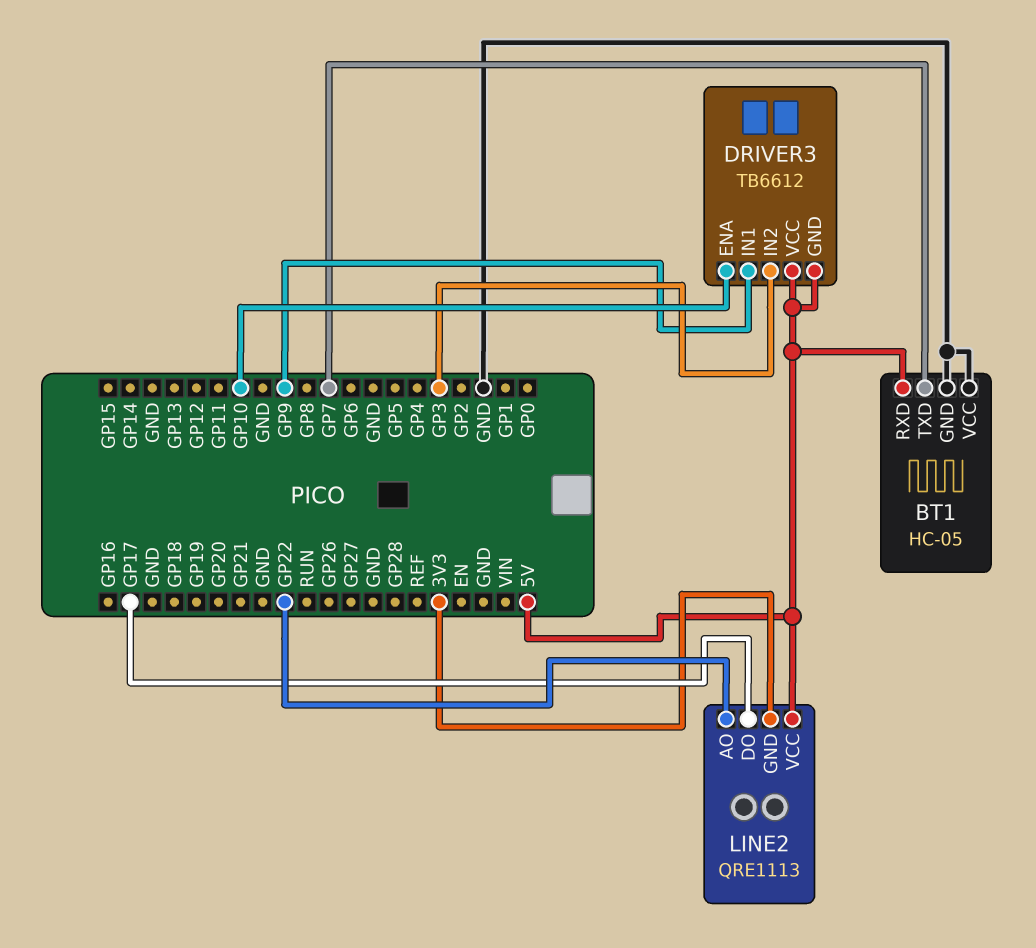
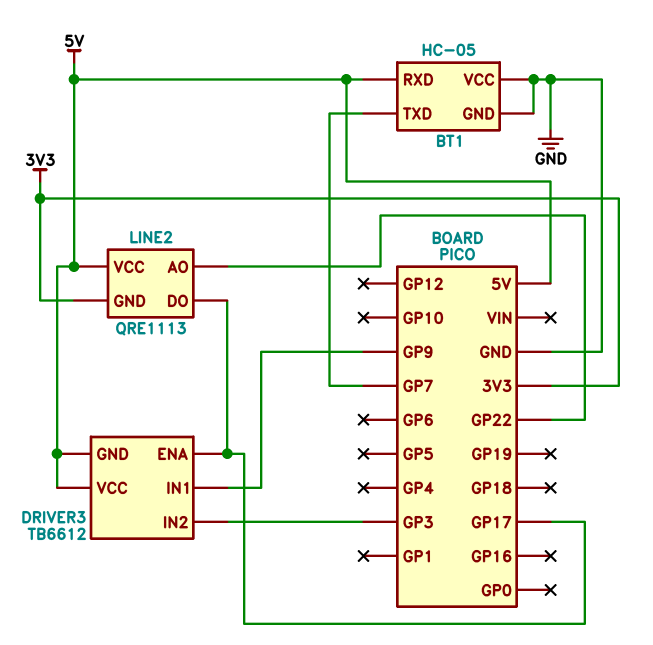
DRIVER3 pin ENA: GP10 -> GP17

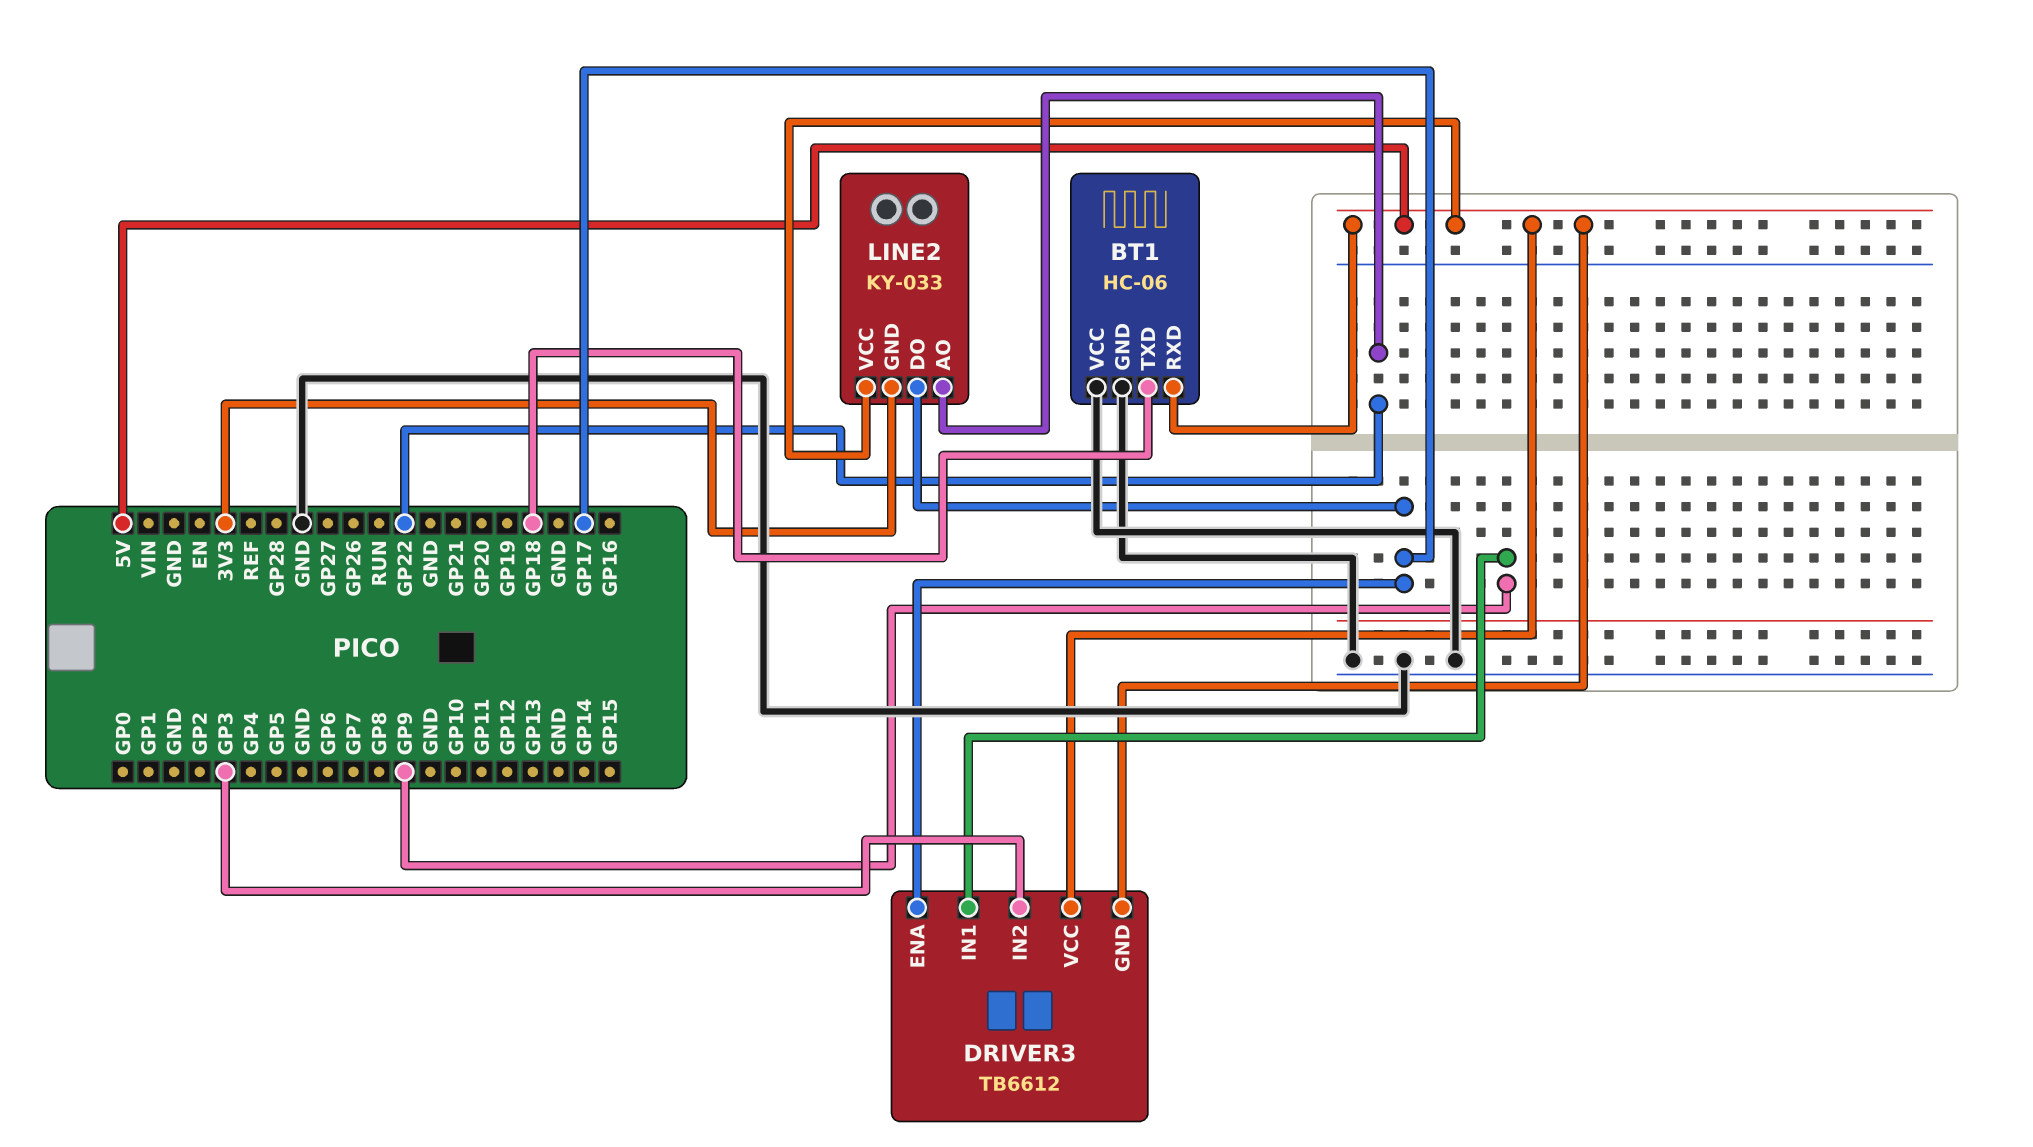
BT1: HC-05 -> HC-06
BT1 pin TXD: GP7 -> GP18
LINE2: QRE1113 -> KY-033

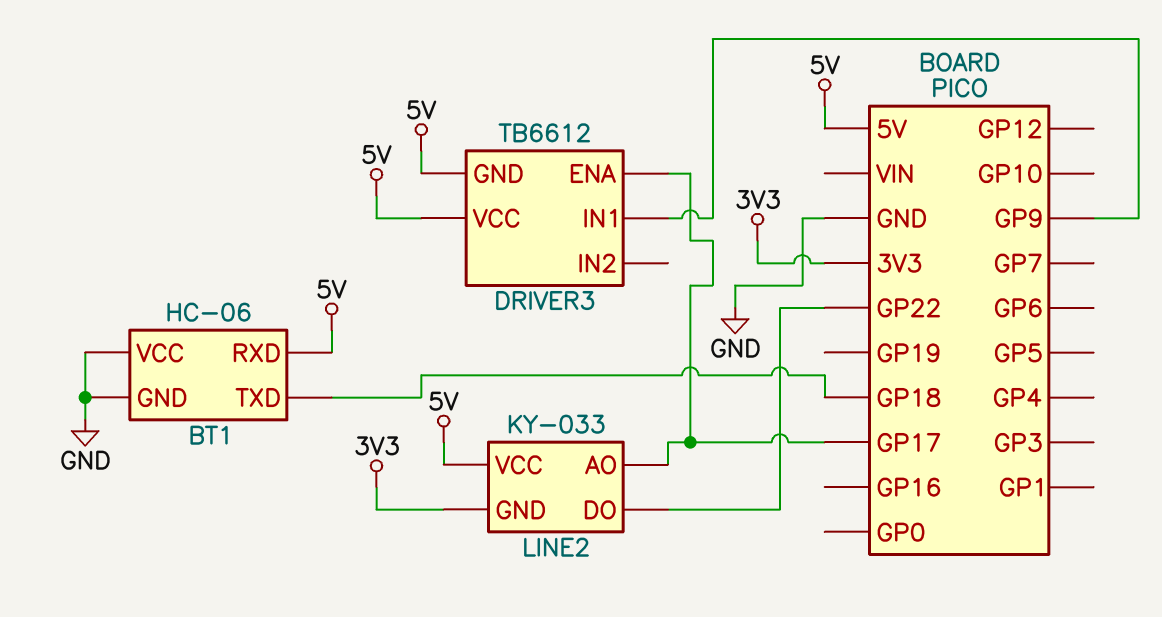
DRIVER3 pin IN2: GP3 -> none
LINE2 pin AO: GP22 -> GP17
LINE2 pin DO: GP17 -> GP22

